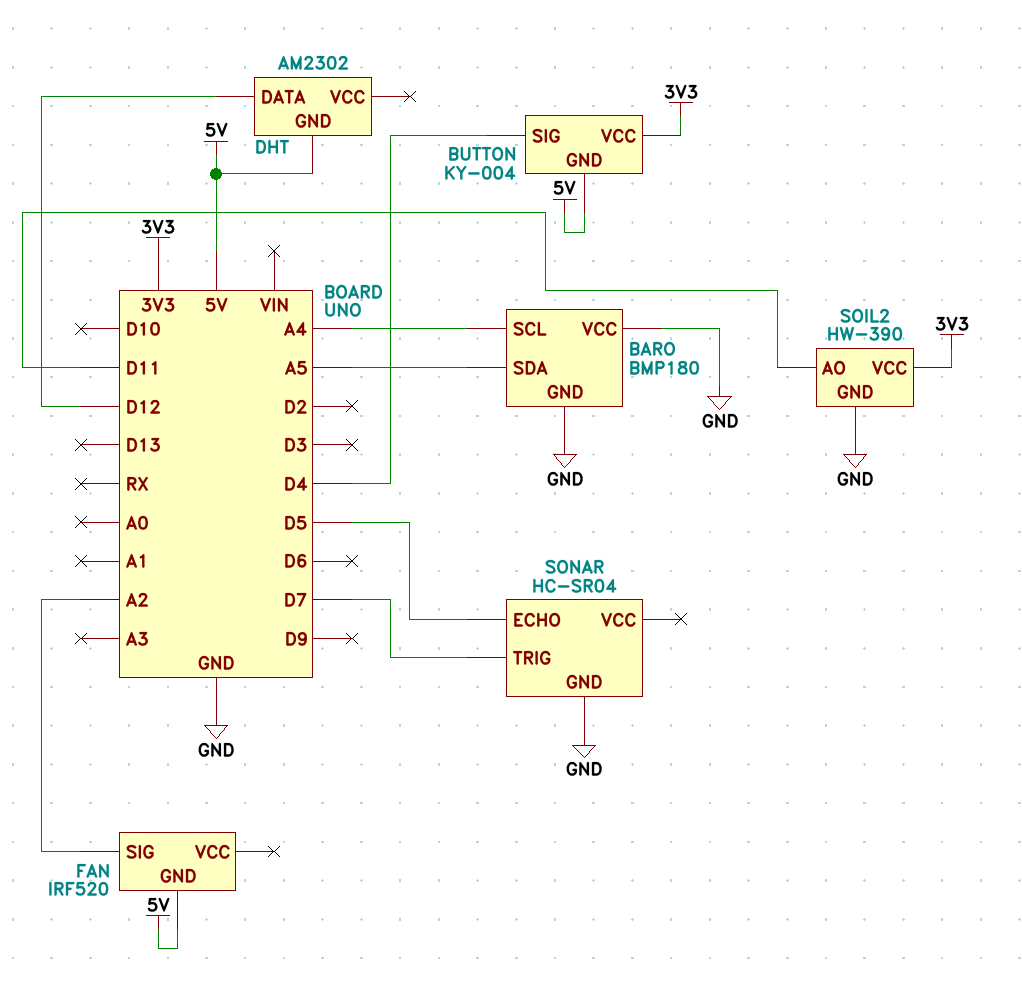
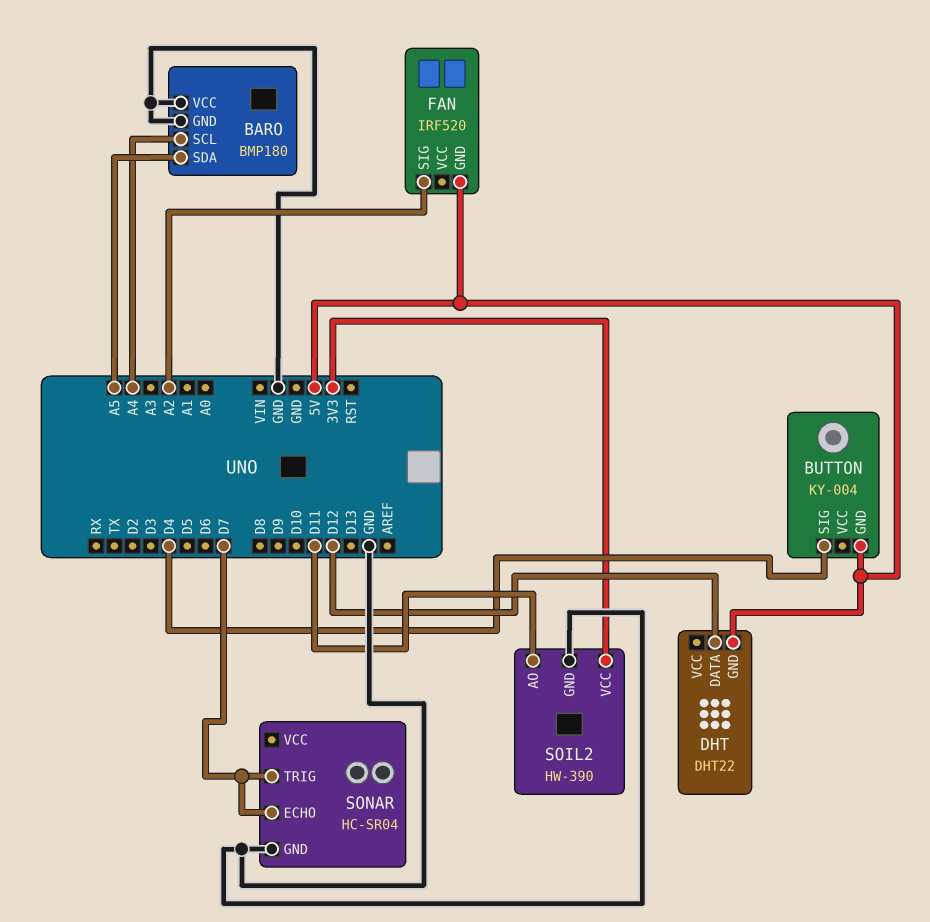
BUTTON pin VCC: 3V3 -> none
DHT: AM2302 -> DHT22
SONAR pin ECHO: D5 -> D7

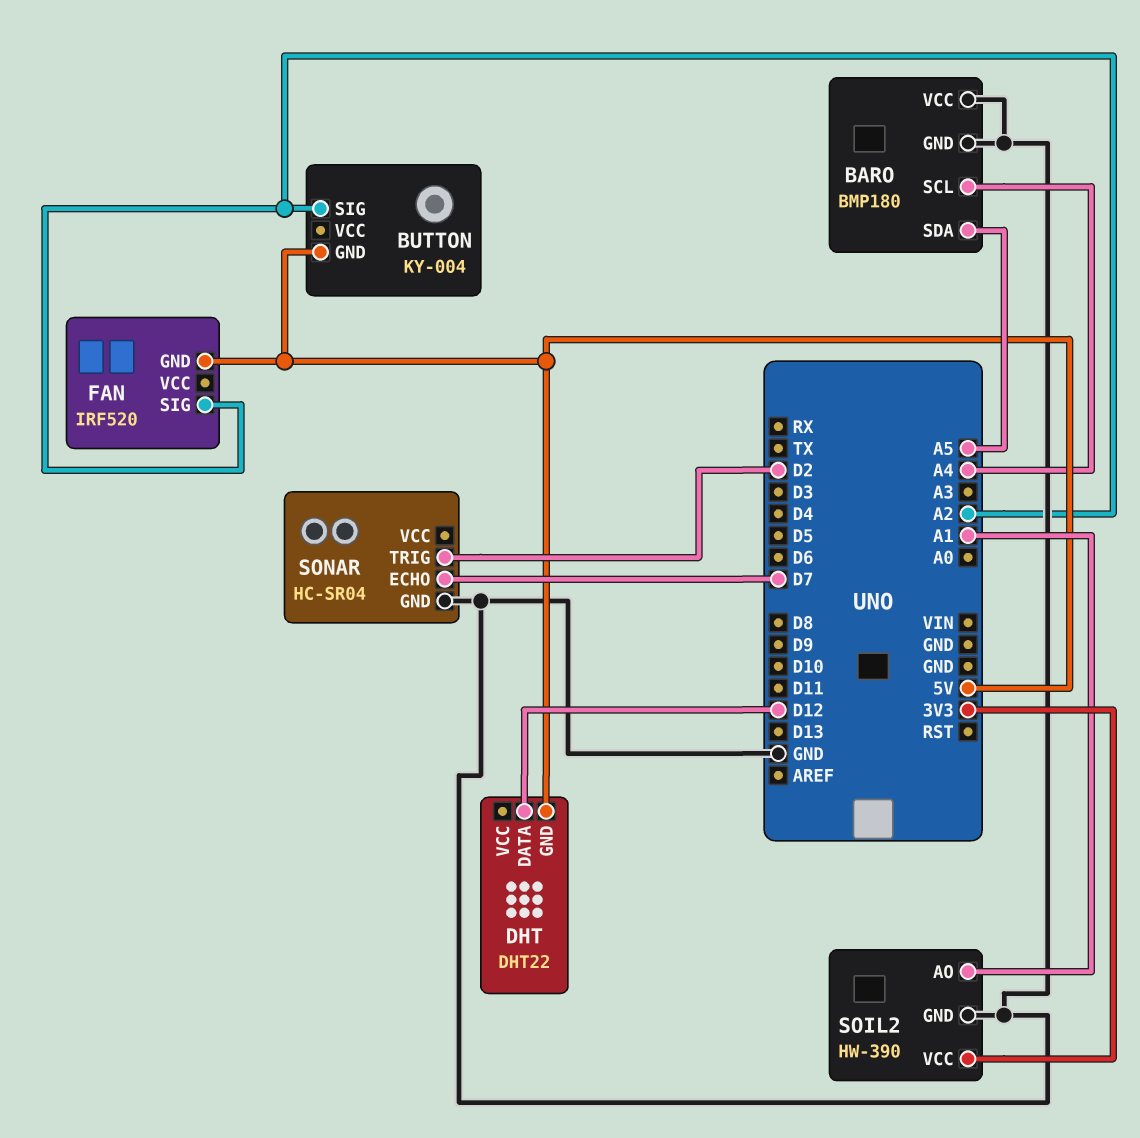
BUTTON pin SIG: D4 -> A2
SOIL2 pin AO: D11 -> A1
SONAR pin TRIG: D7 -> D2

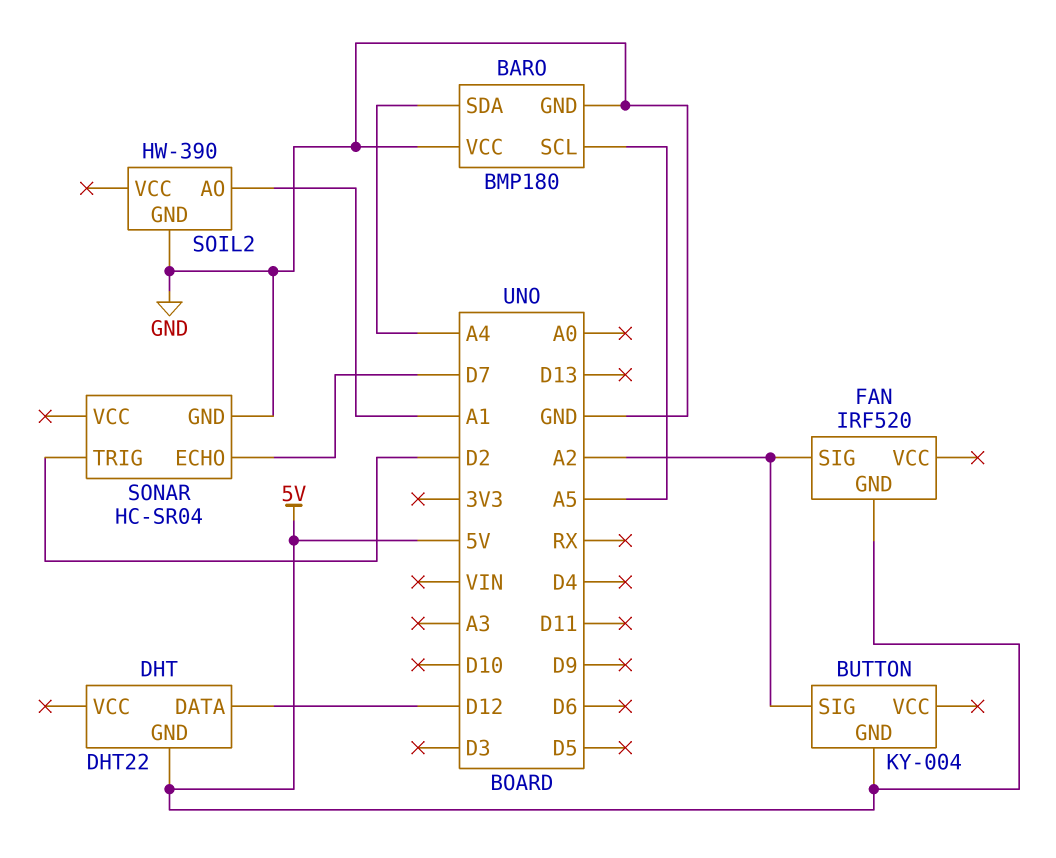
BARO pin SCL: A4 -> A5
BARO pin SDA: A5 -> A4
SOIL2 pin VCC: 3V3 -> none

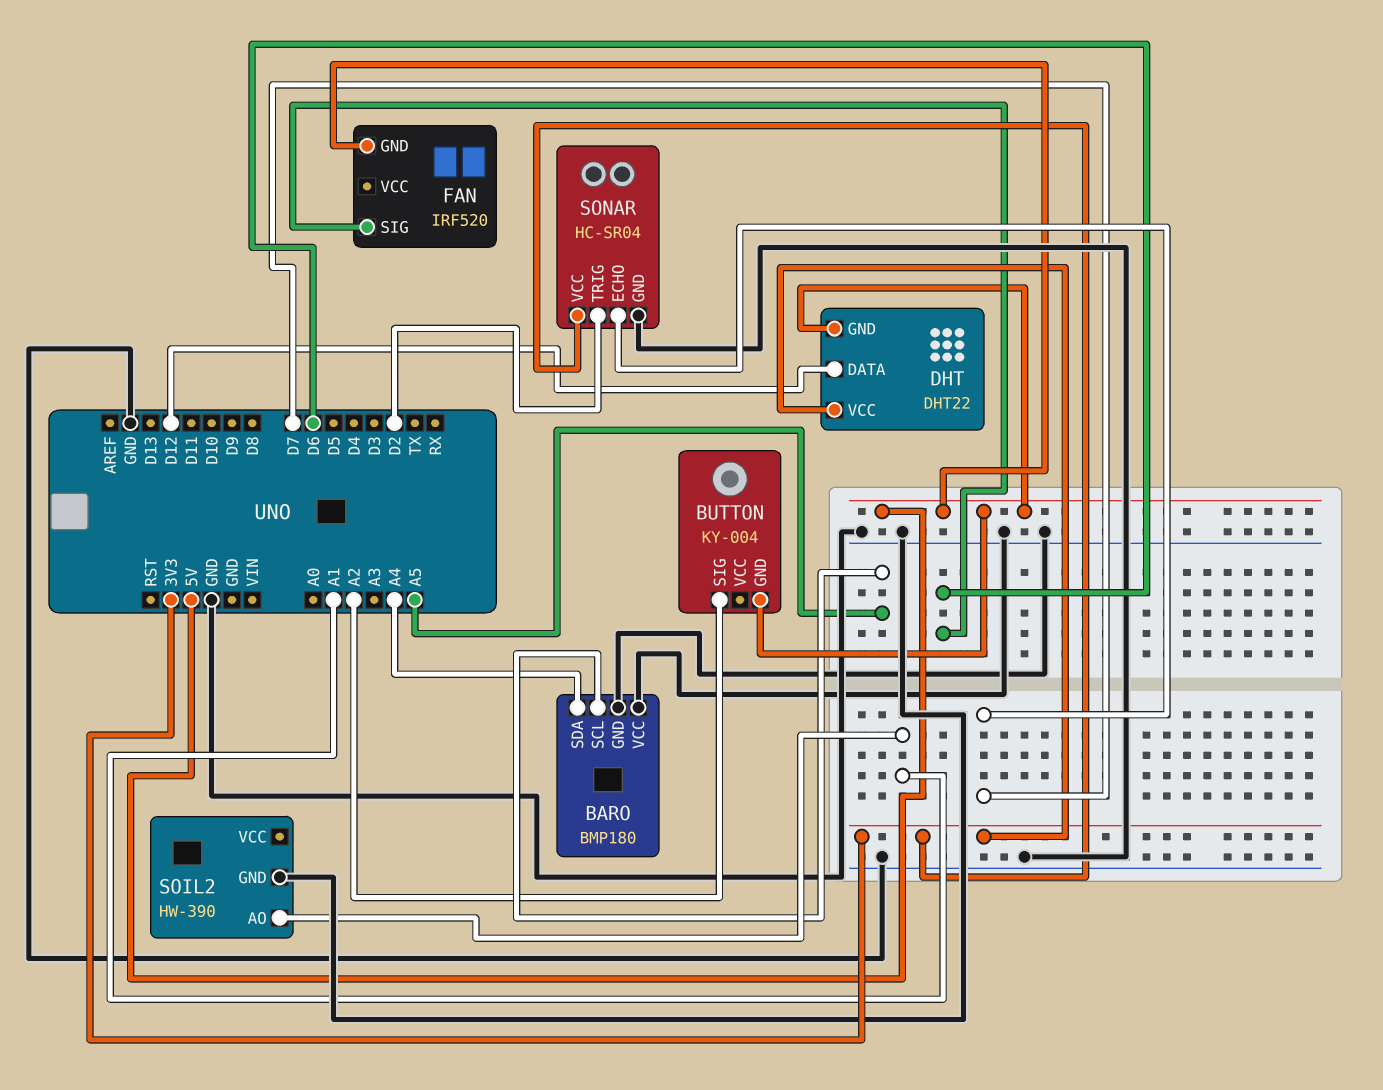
DHT pin VCC: none -> 3V3
FAN pin SIG: A2 -> D6
SONAR pin VCC: none -> 3V3

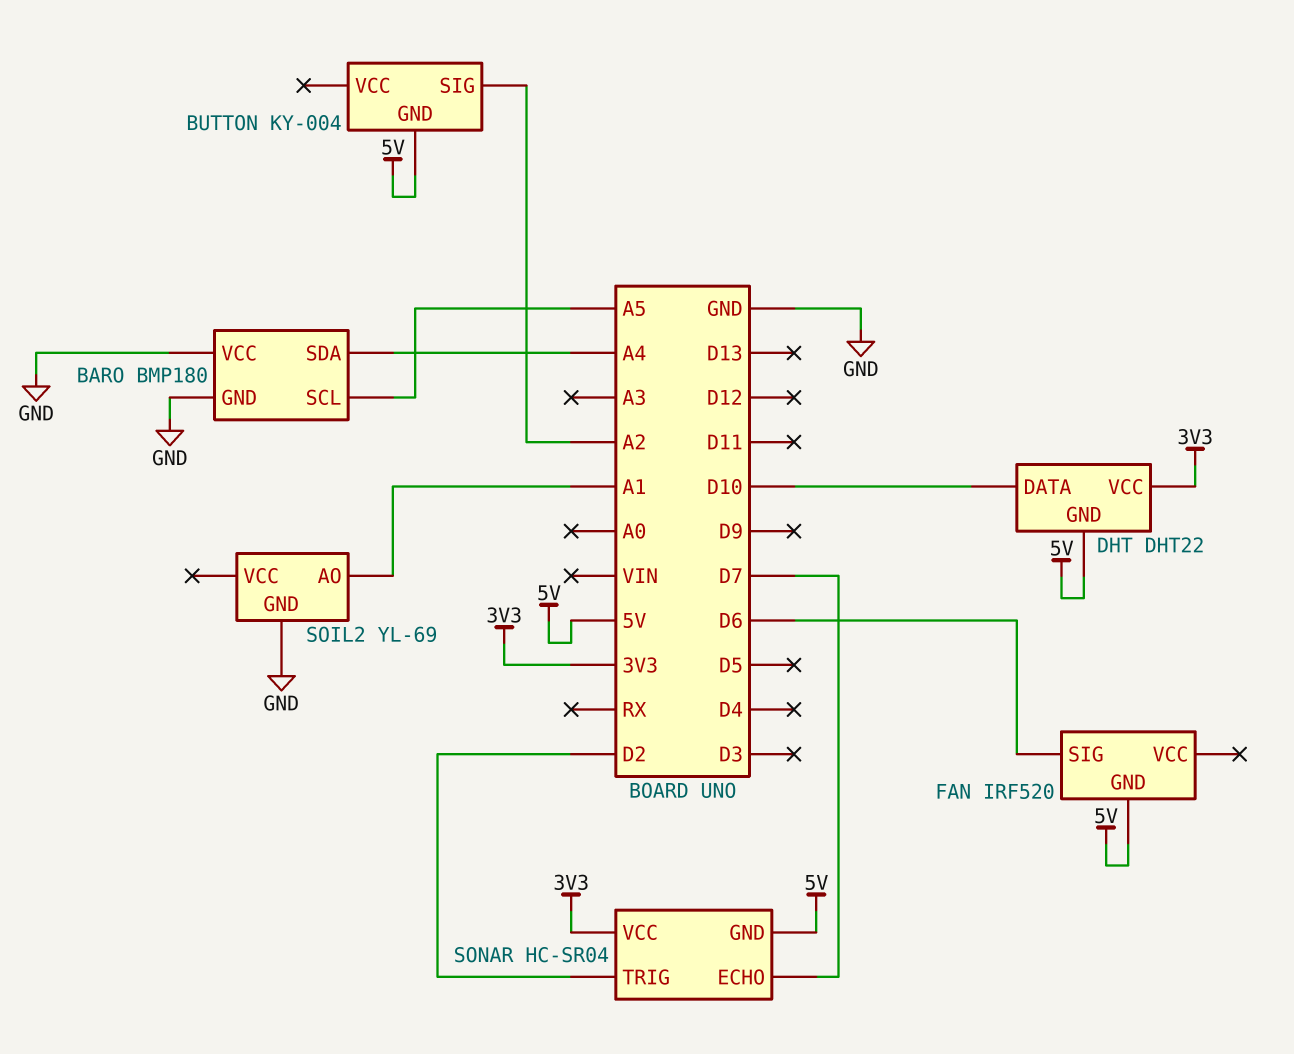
DHT pin DATA: D12 -> D10
SOIL2: HW-390 -> YL-69
SONAR pin GND: GND -> 5V

